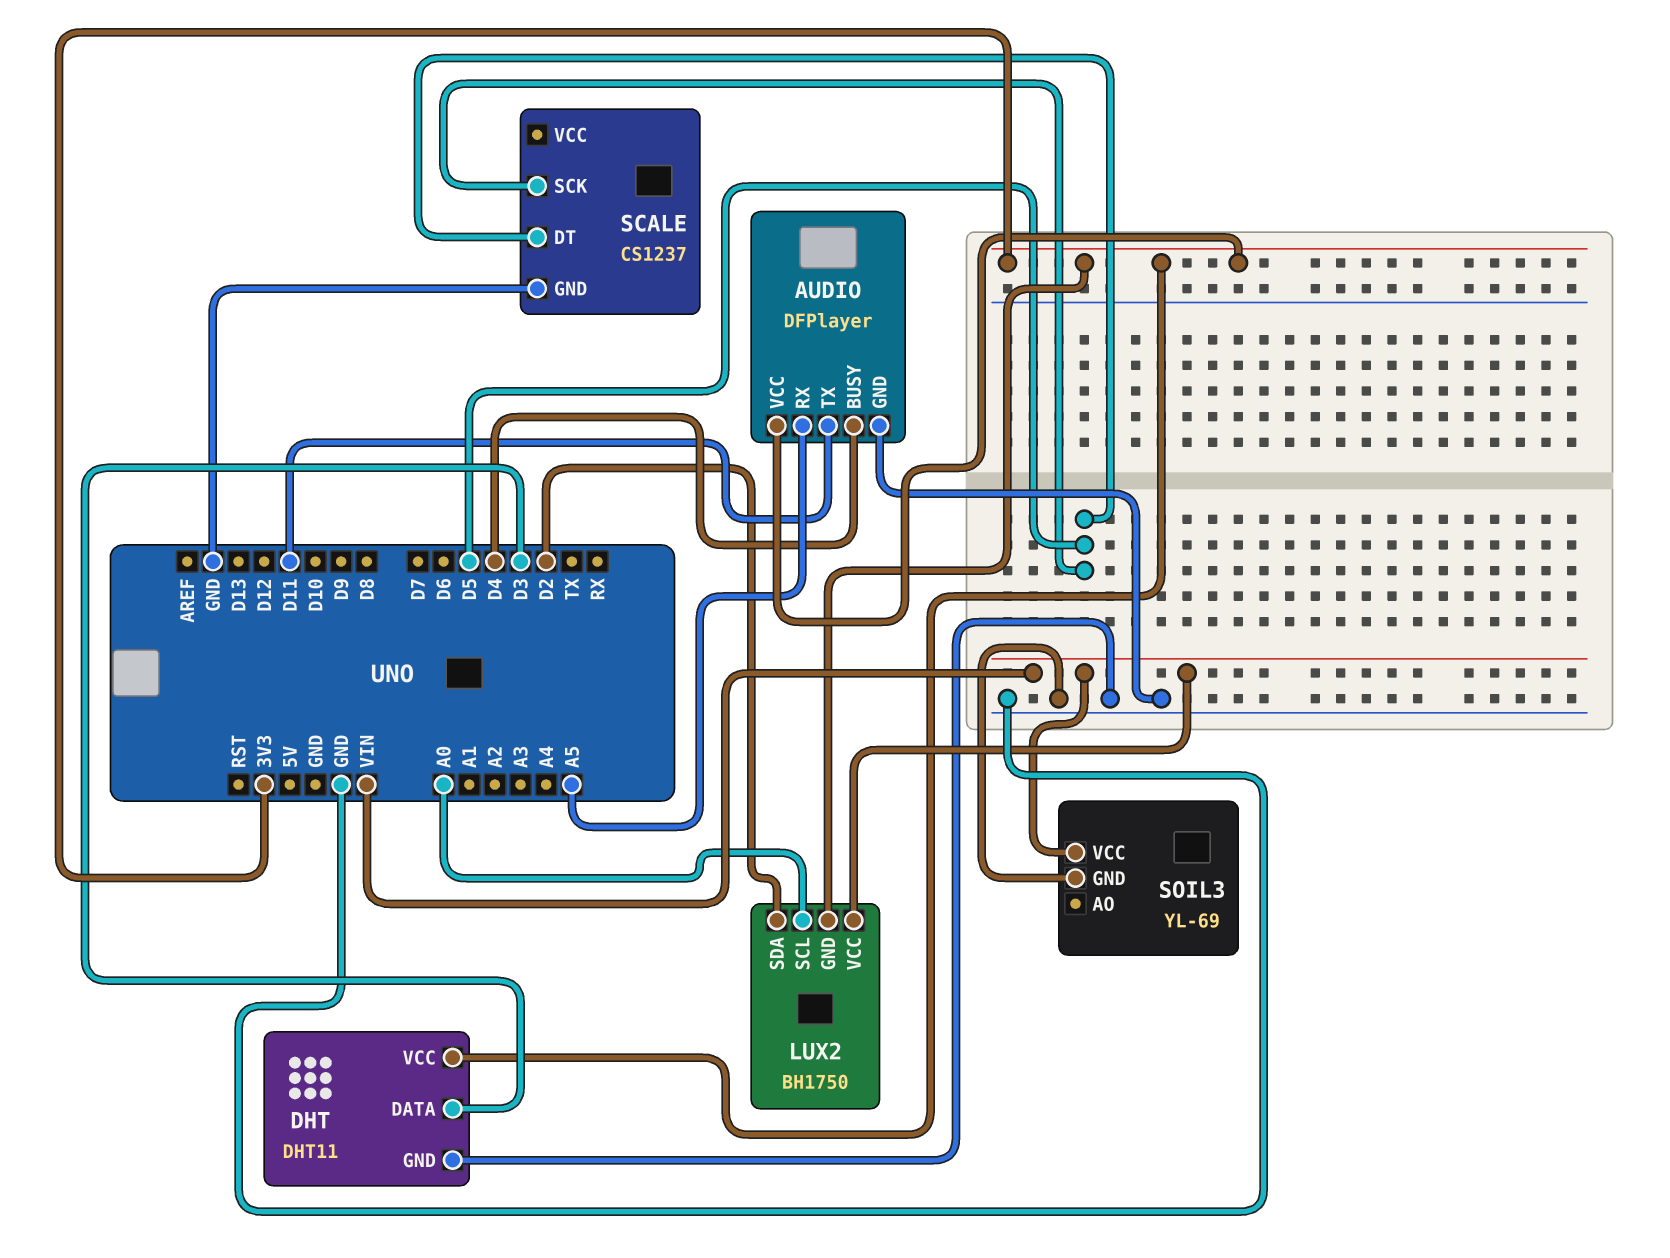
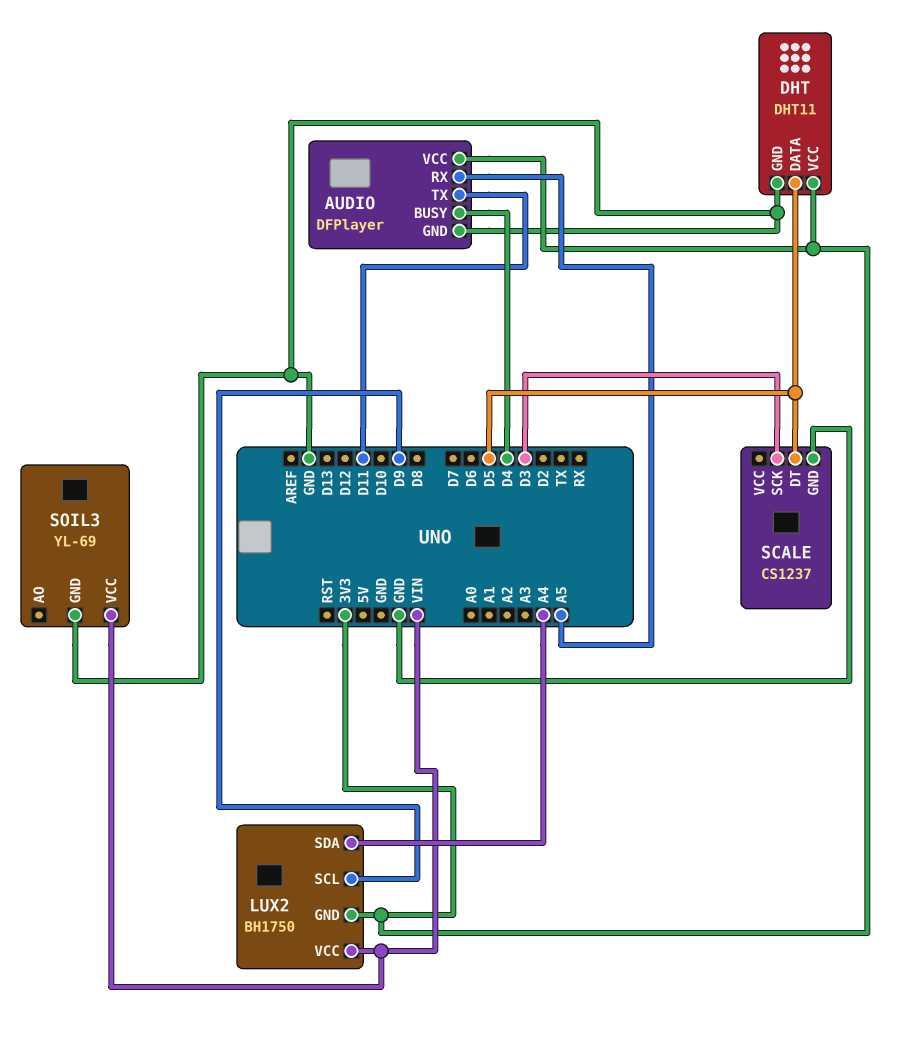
DHT pin DATA: D3 -> D5
LUX2 pin SCL: A0 -> D9
LUX2 pin SDA: D2 -> A4
SCALE pin SCK: D5 -> D3

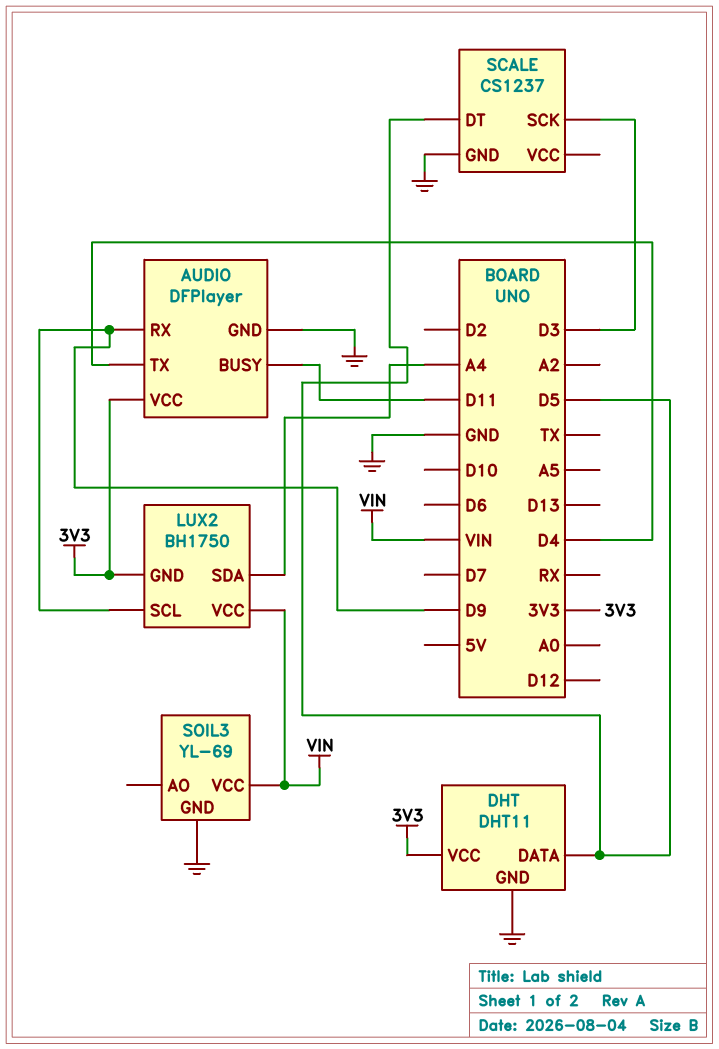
AUDIO pin BUSY: D4 -> D11
AUDIO pin RX: A5 -> D9
AUDIO pin TX: D11 -> D4

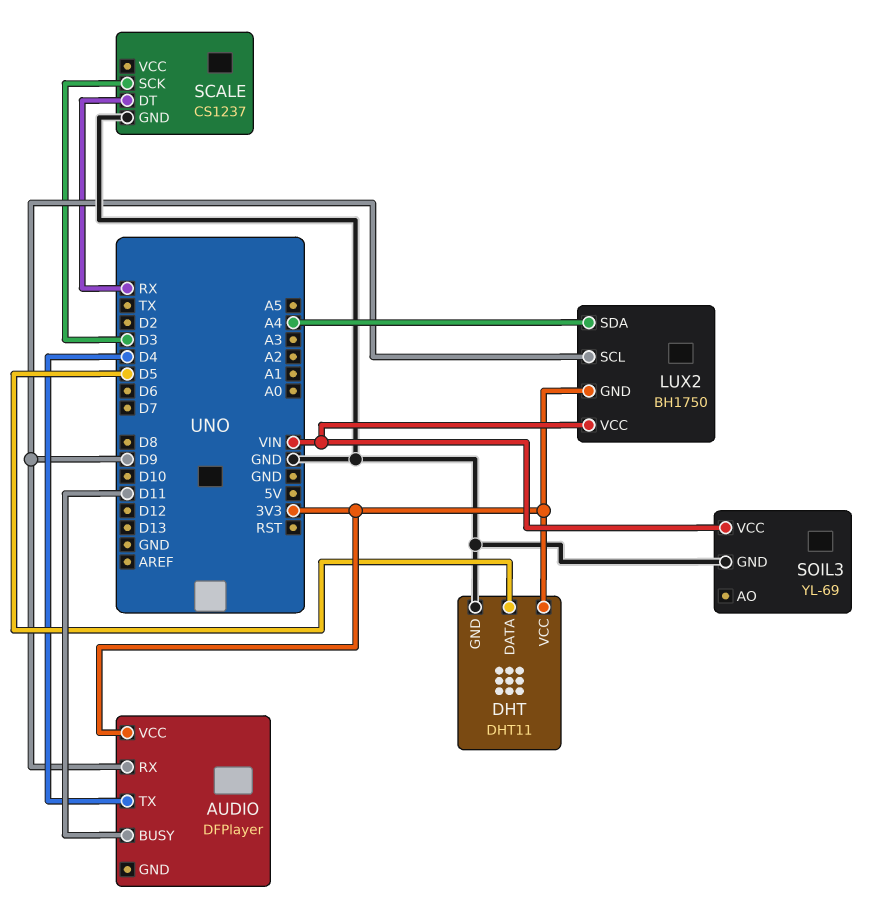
AUDIO pin GND: GND -> none
SCALE pin DT: D5 -> RX

